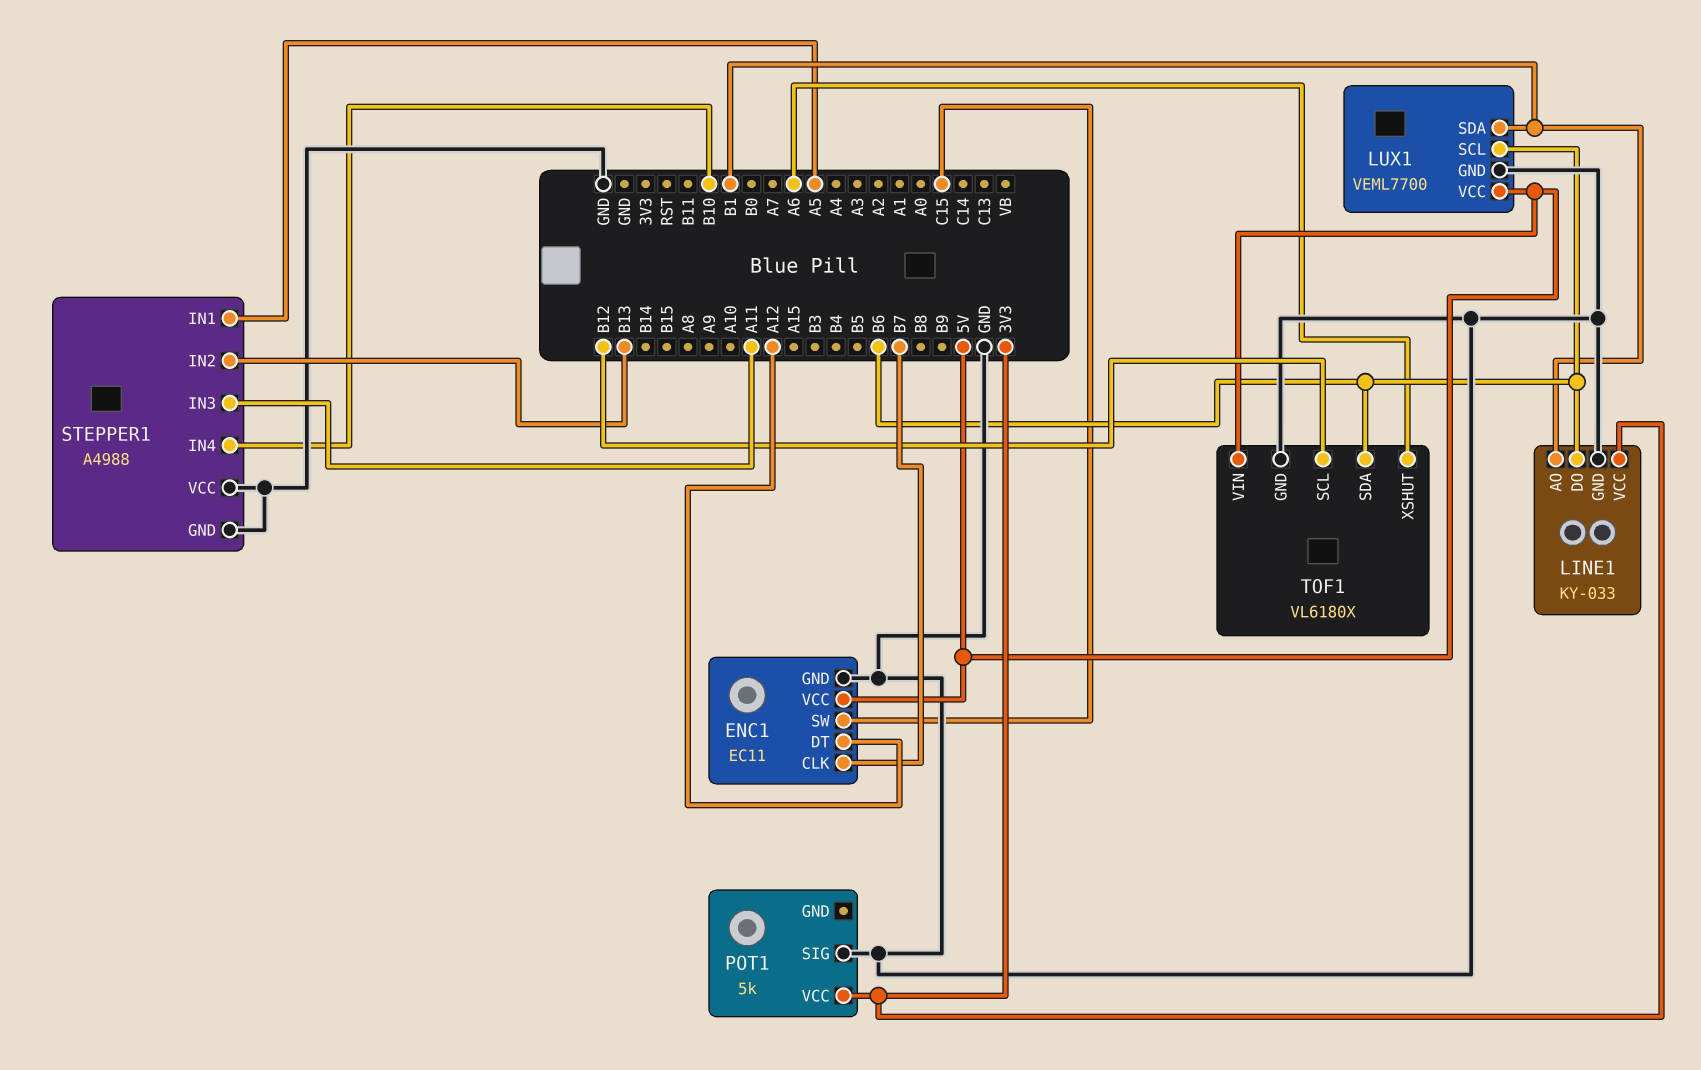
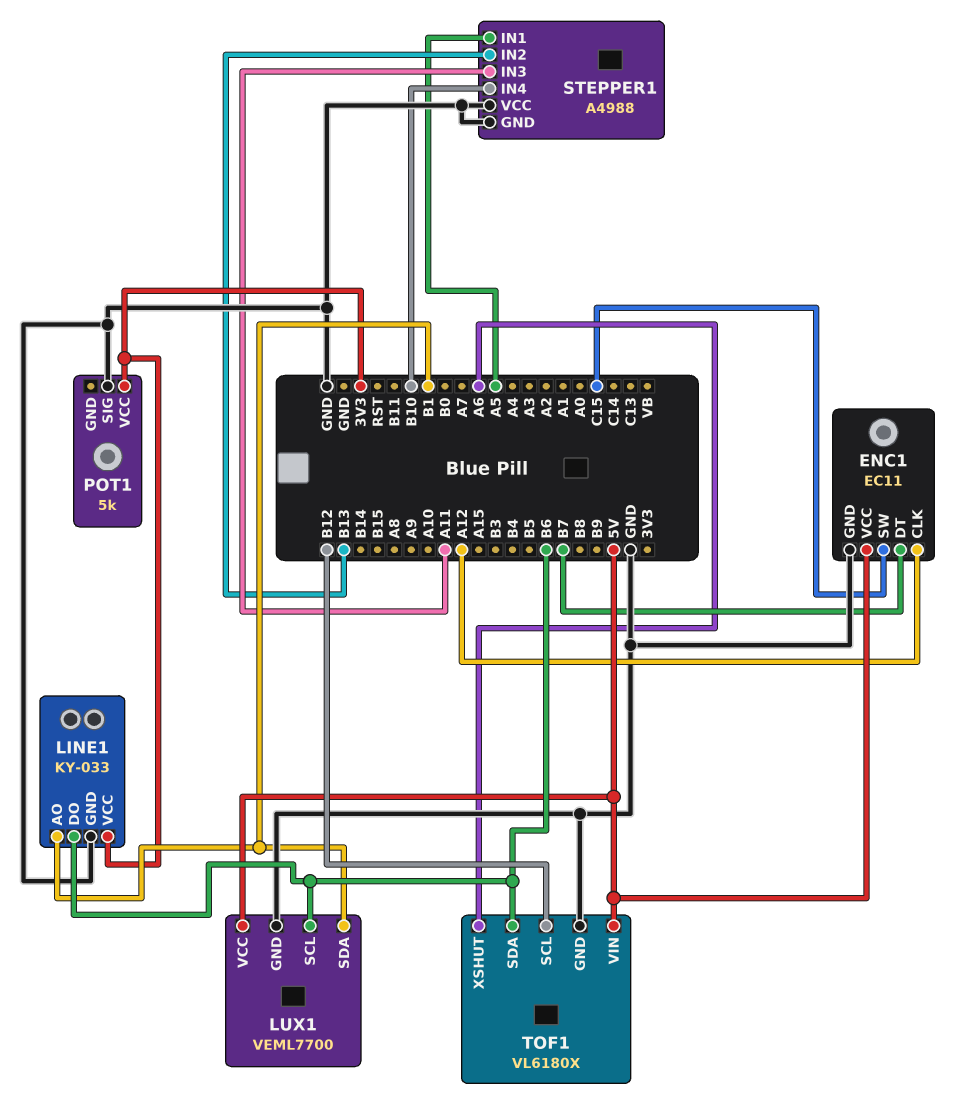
ENC1 pin CLK: B7 -> A12
ENC1 pin DT: A12 -> B7

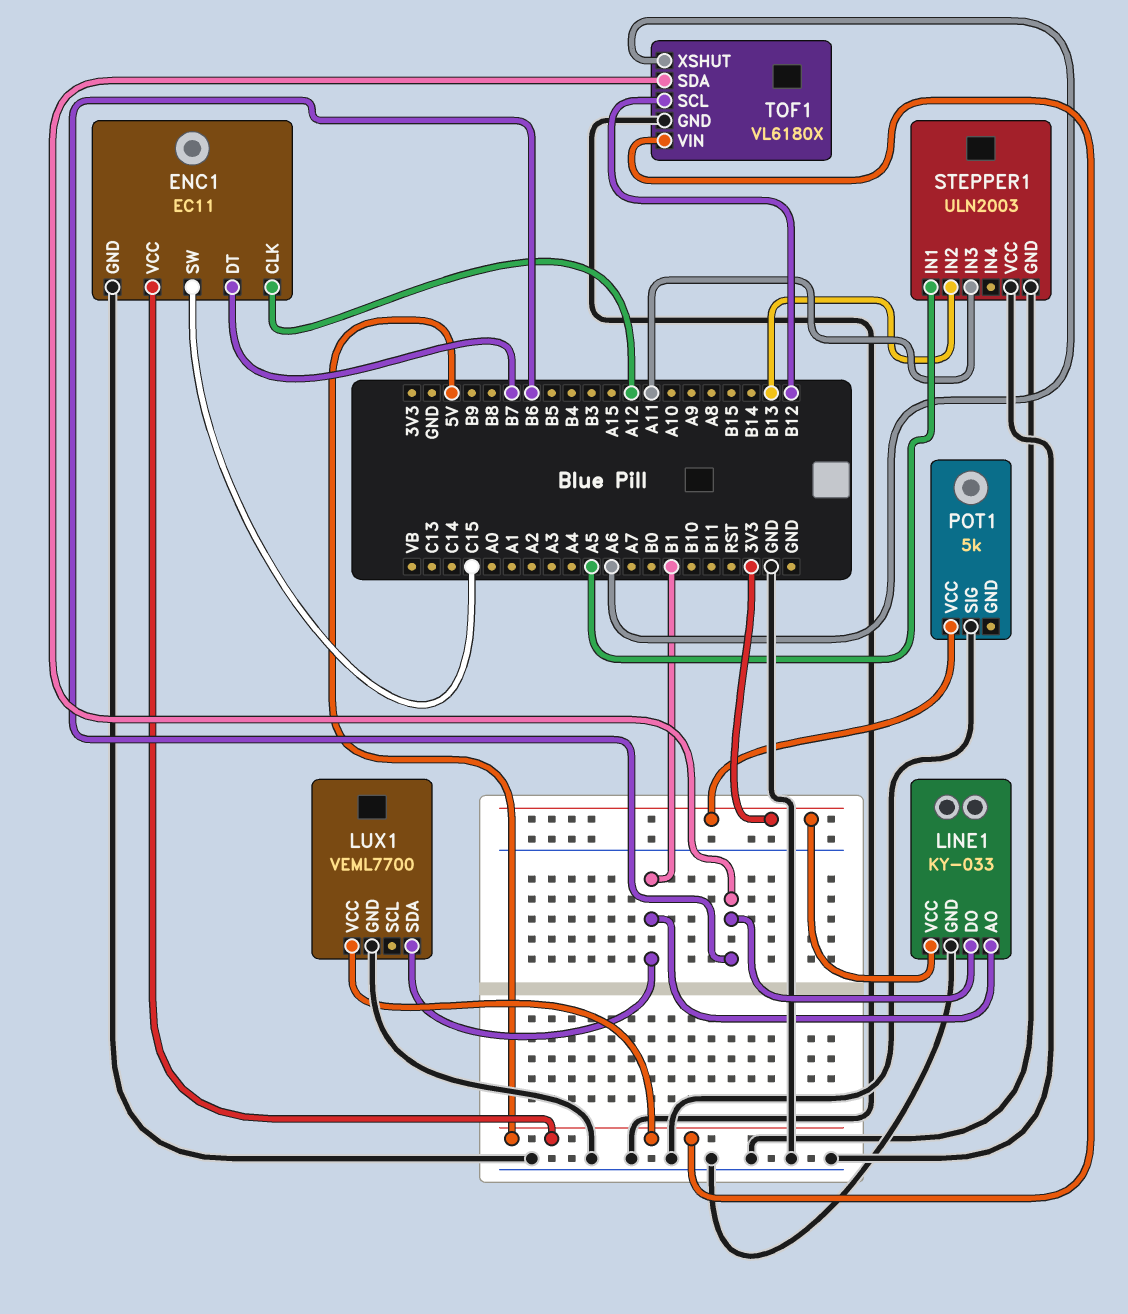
LUX1 pin SCL: B6 -> none
STEPPER1: A4988 -> ULN2003
STEPPER1 pin IN4: B10 -> none

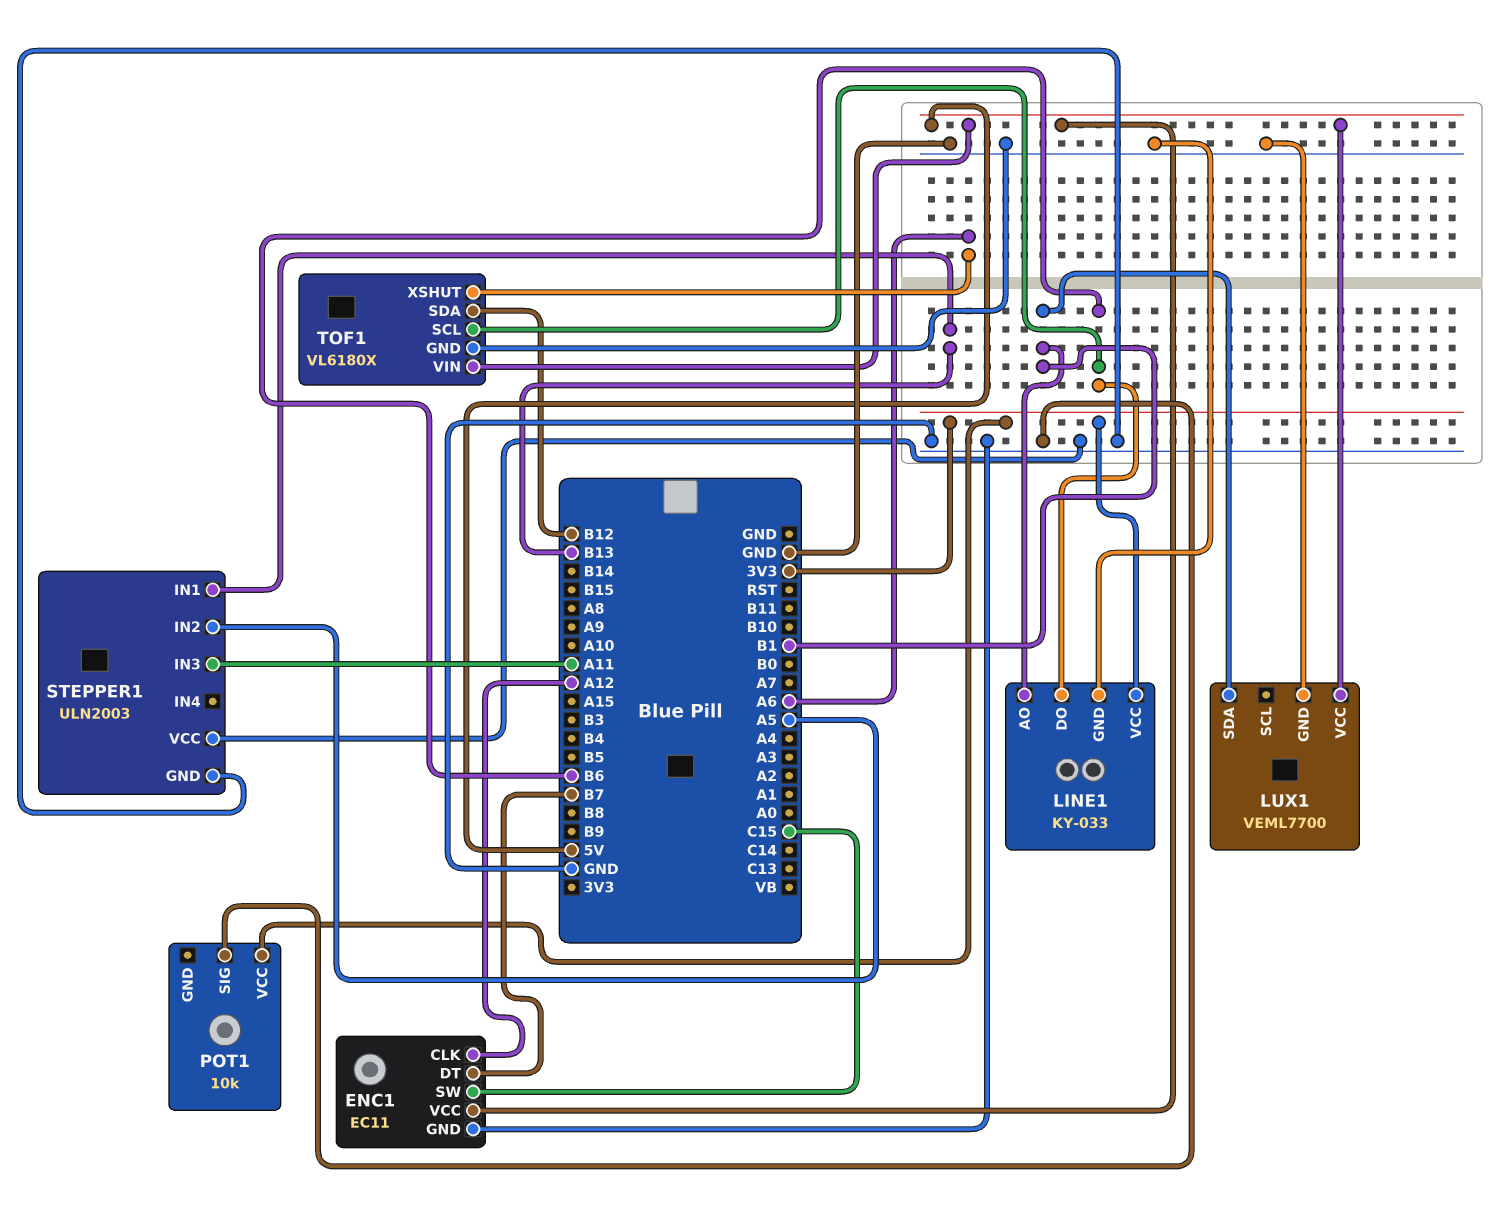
POT1: 5k -> 10k
STEPPER1 pin IN1: A5 -> B13
STEPPER1 pin IN2: B13 -> A5
TOF1 pin SCL: B12 -> B6
TOF1 pin SDA: B6 -> B12

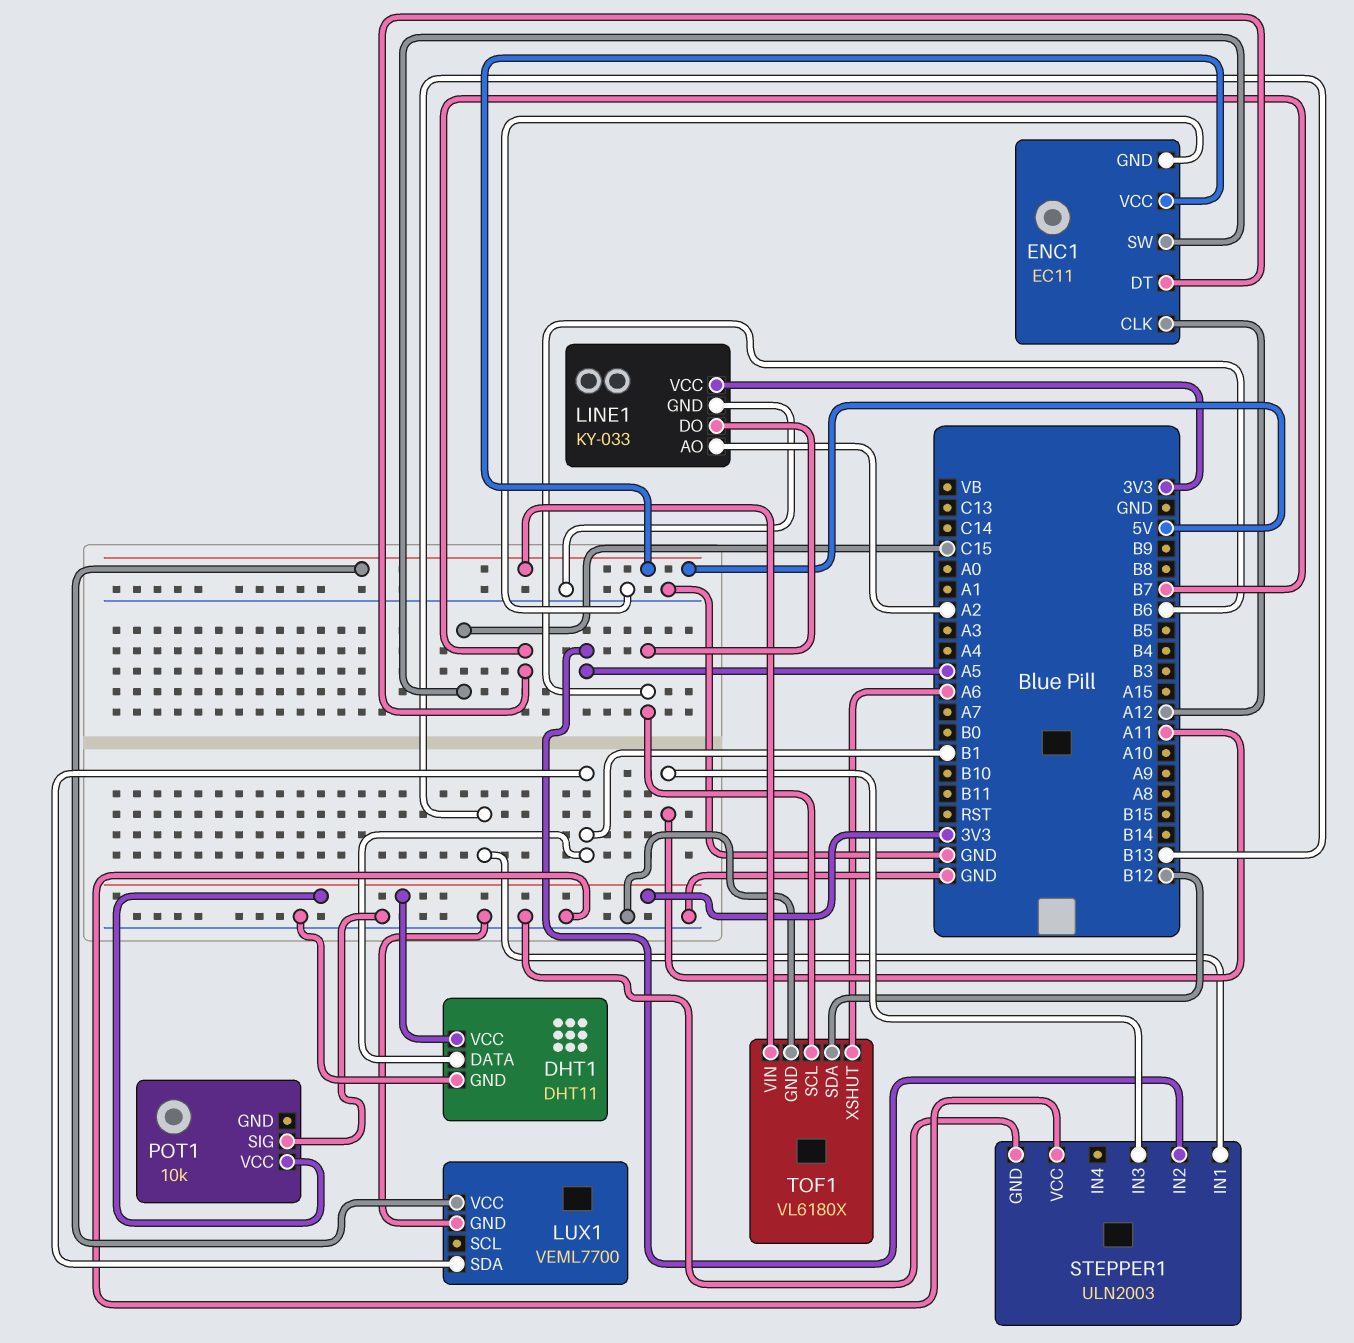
DHT1: none -> DHT11
DHT1 pin DATA: none -> B1
DHT1 pin GND: none -> GND
DHT1 pin VCC: none -> 3V3
LINE1 pin AO: B1 -> A2

